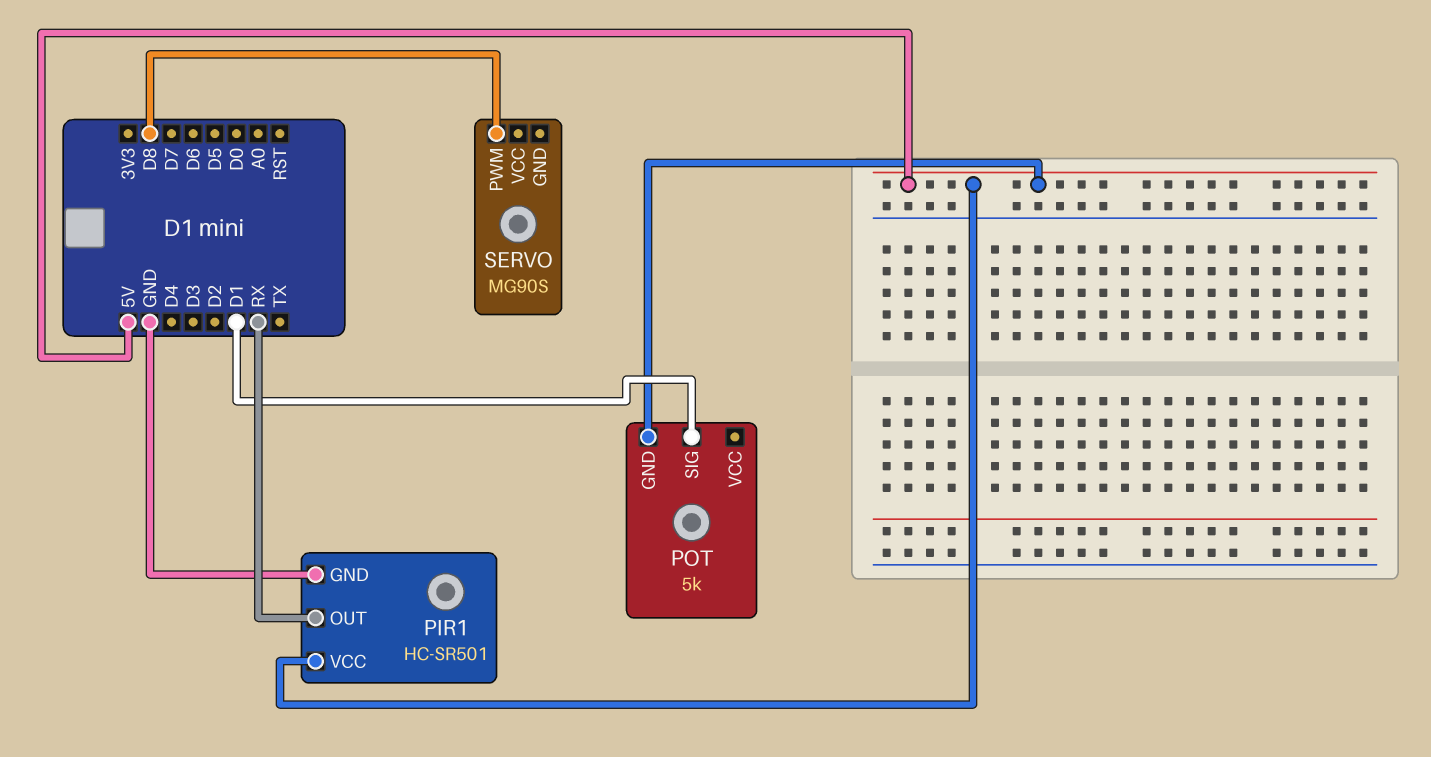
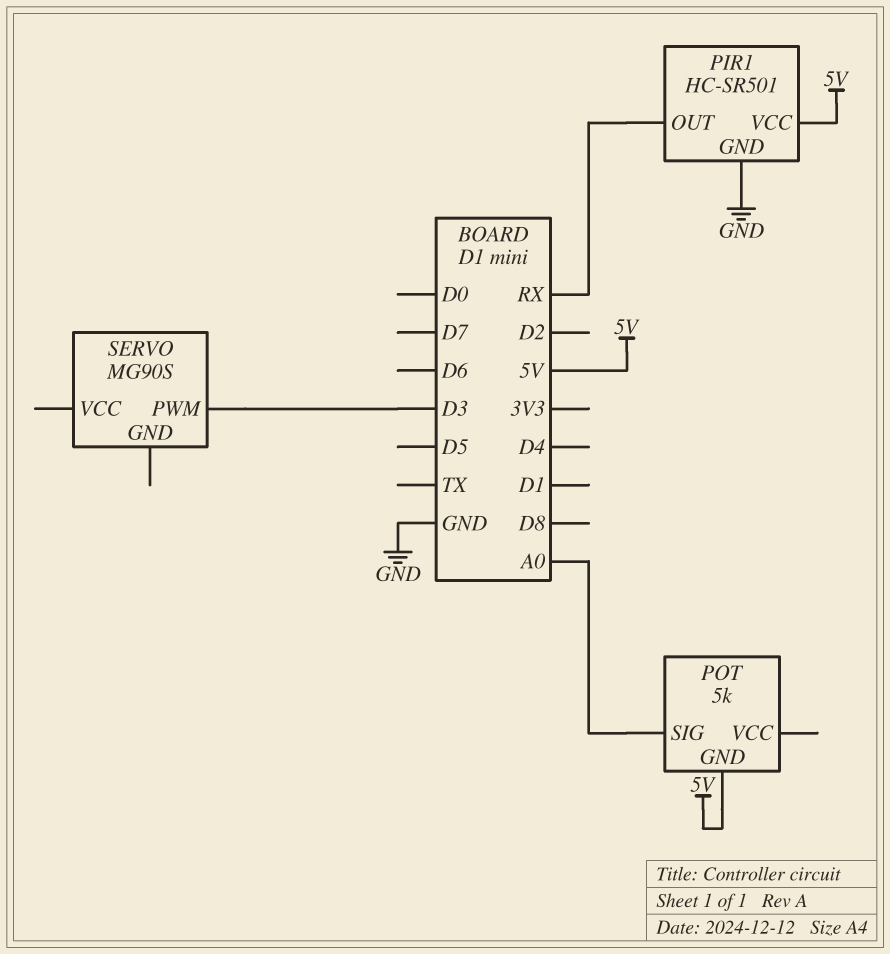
POT pin SIG: D1 -> A0
SERVO pin PWM: D8 -> D3

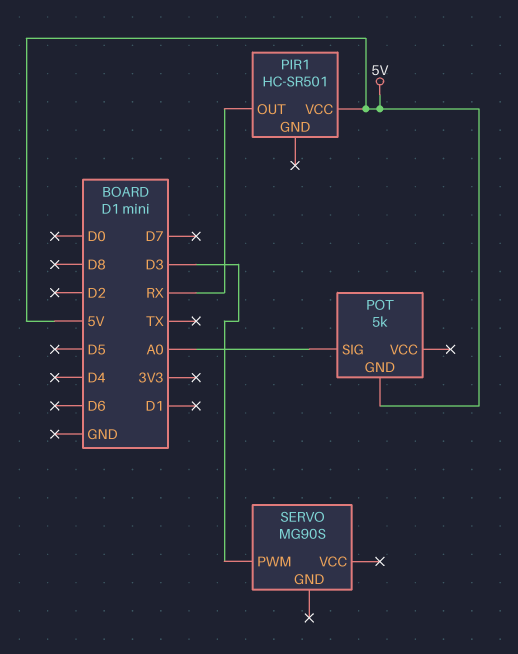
PIR1 pin GND: GND -> none

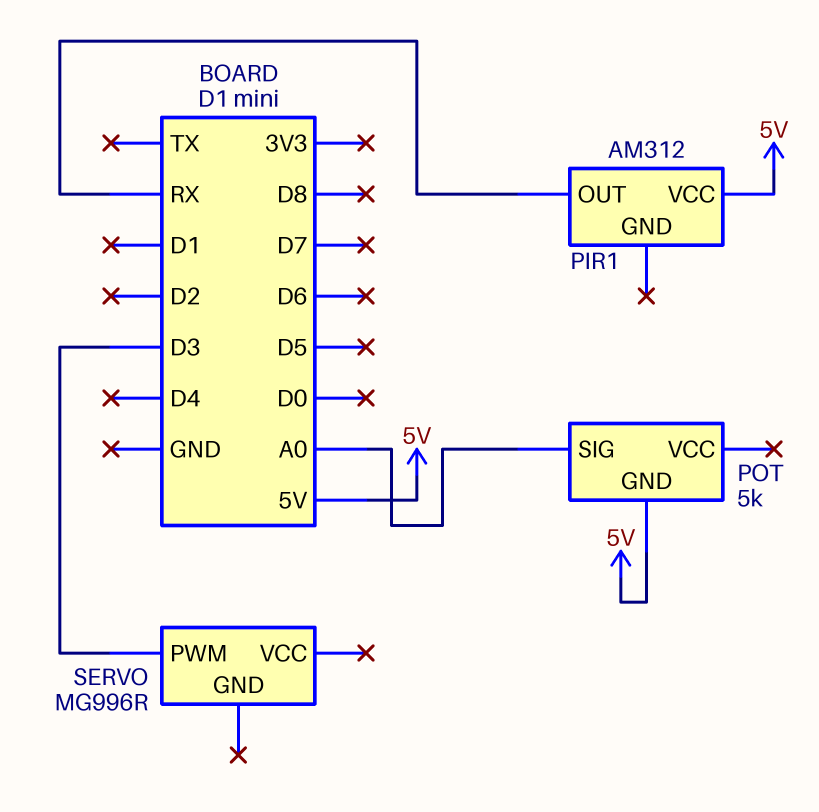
PIR1: HC-SR501 -> AM312
SERVO: MG90S -> MG996R

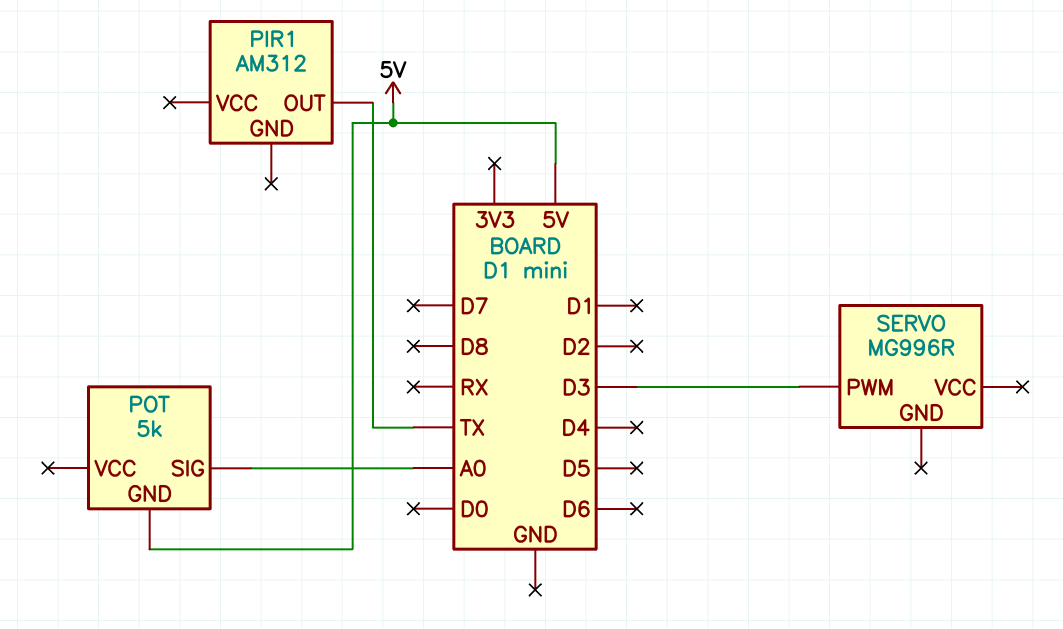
PIR1 pin OUT: RX -> TX
PIR1 pin VCC: 5V -> none

